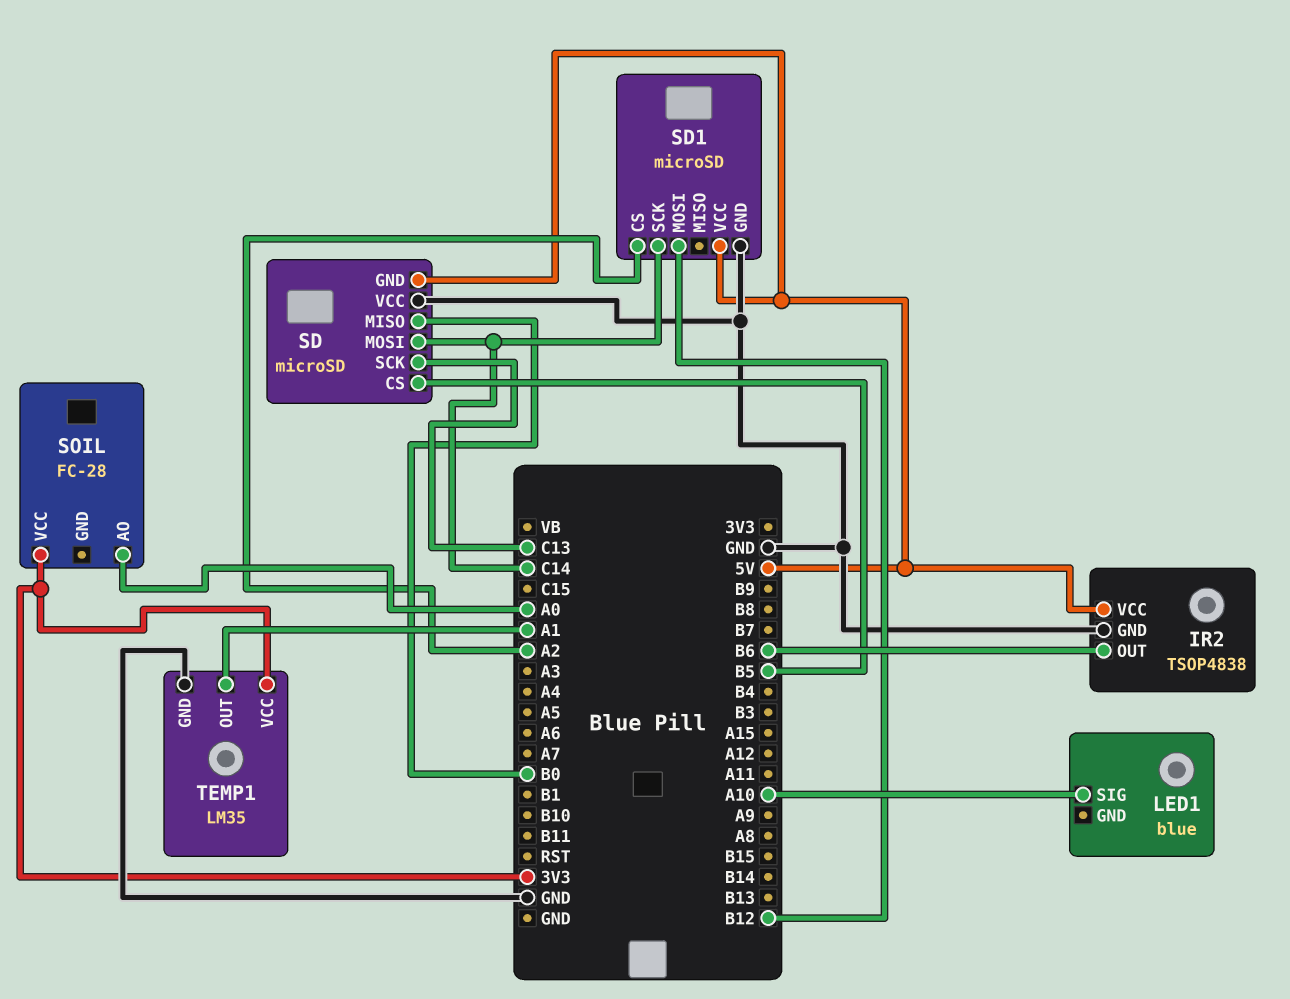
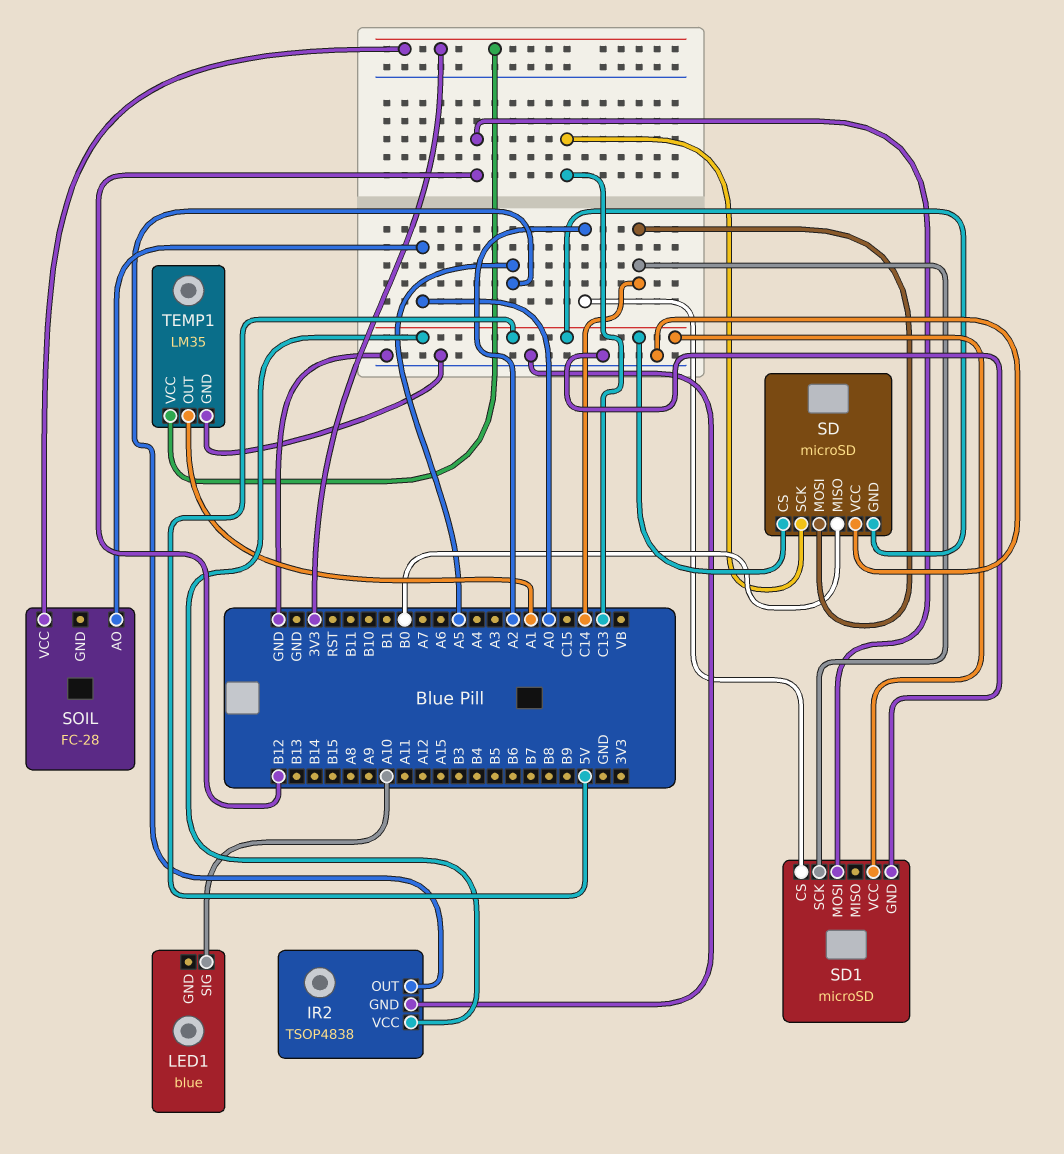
IR2 pin OUT: B6 -> A5
SD pin CS: B5 -> 5V

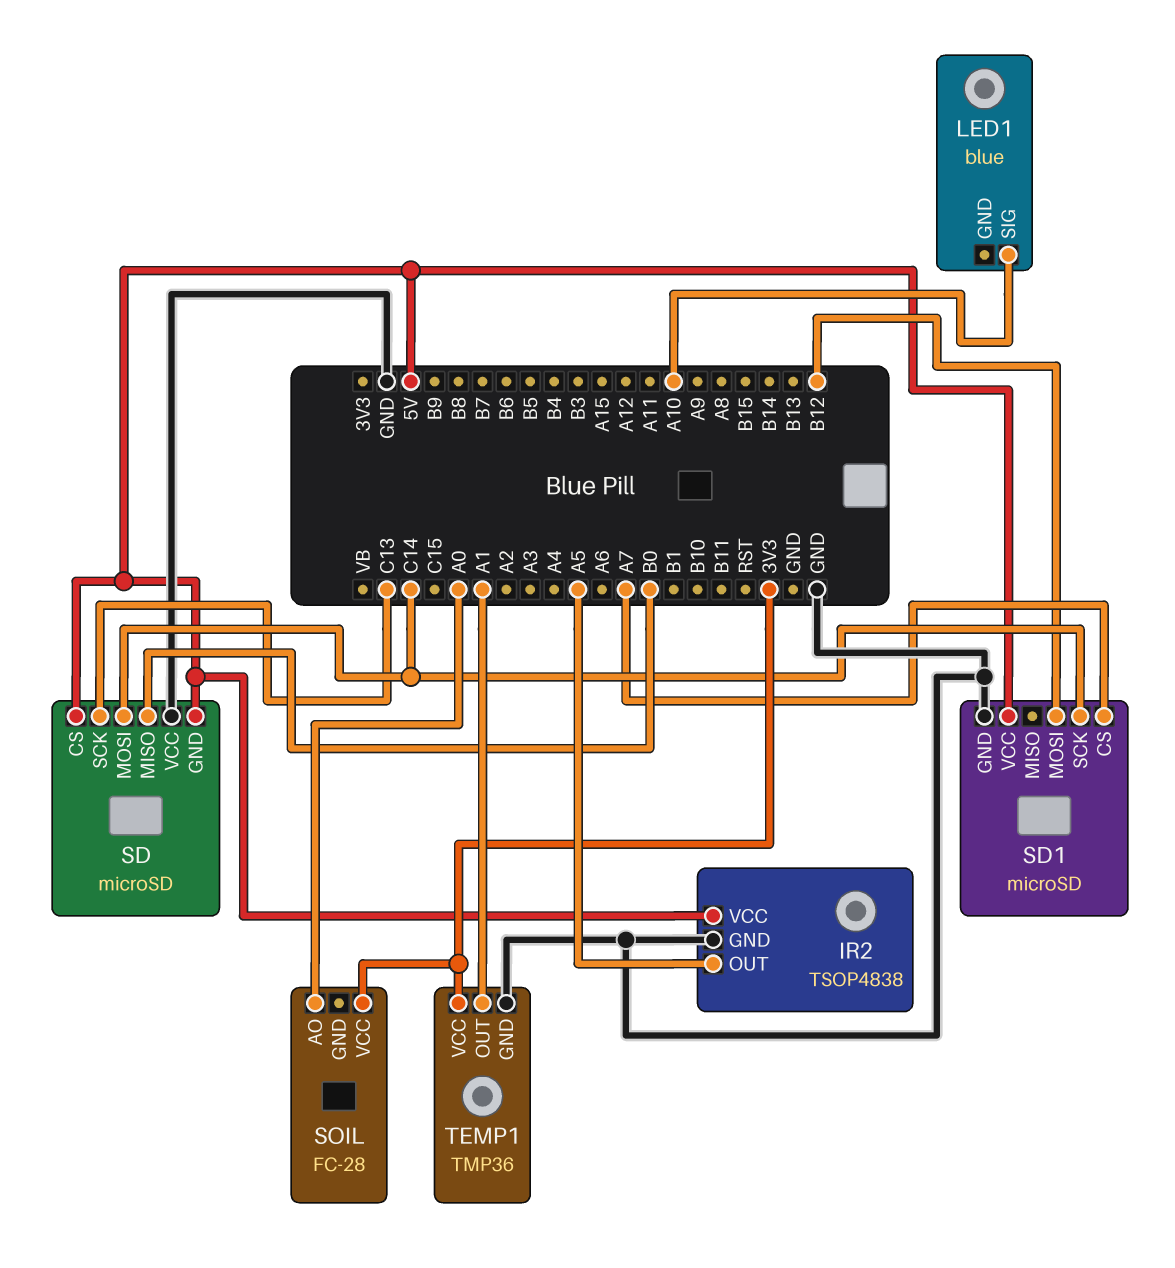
SD1 pin CS: A2 -> A7
TEMP1: LM35 -> TMP36

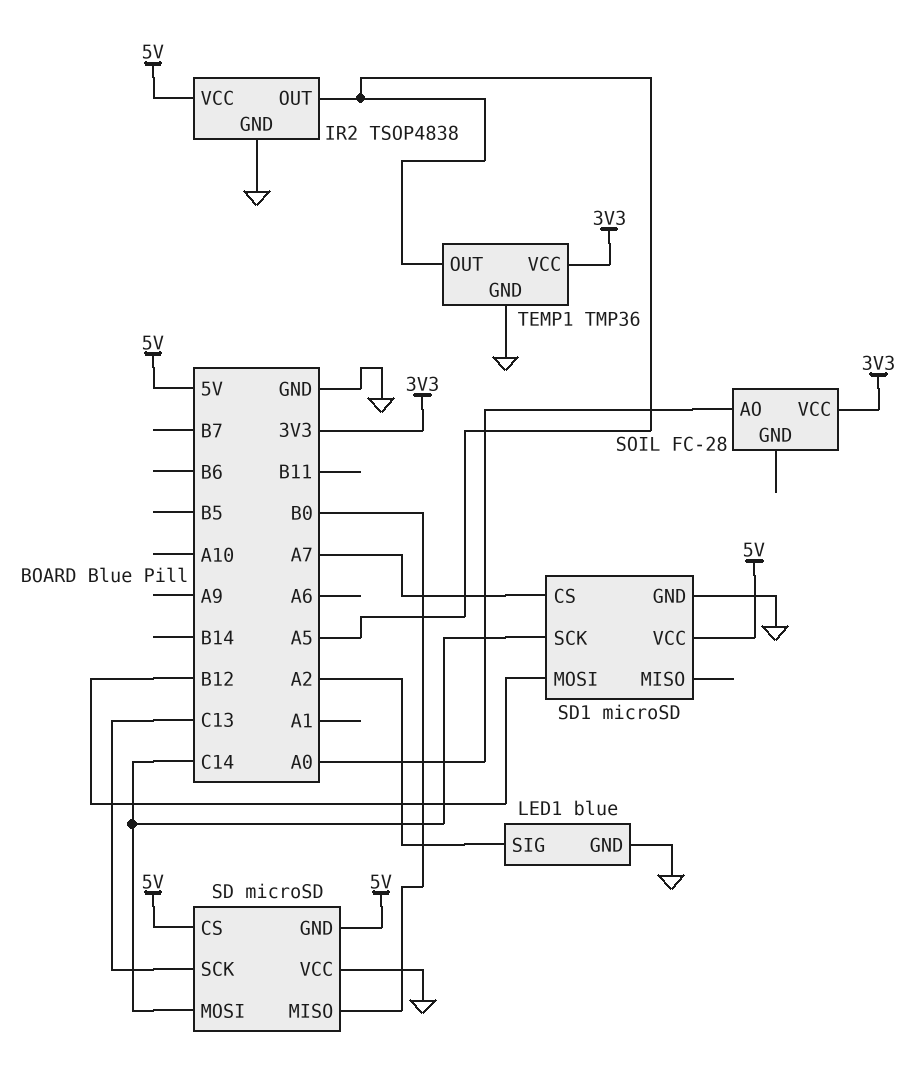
LED1 pin GND: none -> GND
LED1 pin SIG: A10 -> A2
TEMP1 pin OUT: A1 -> A5

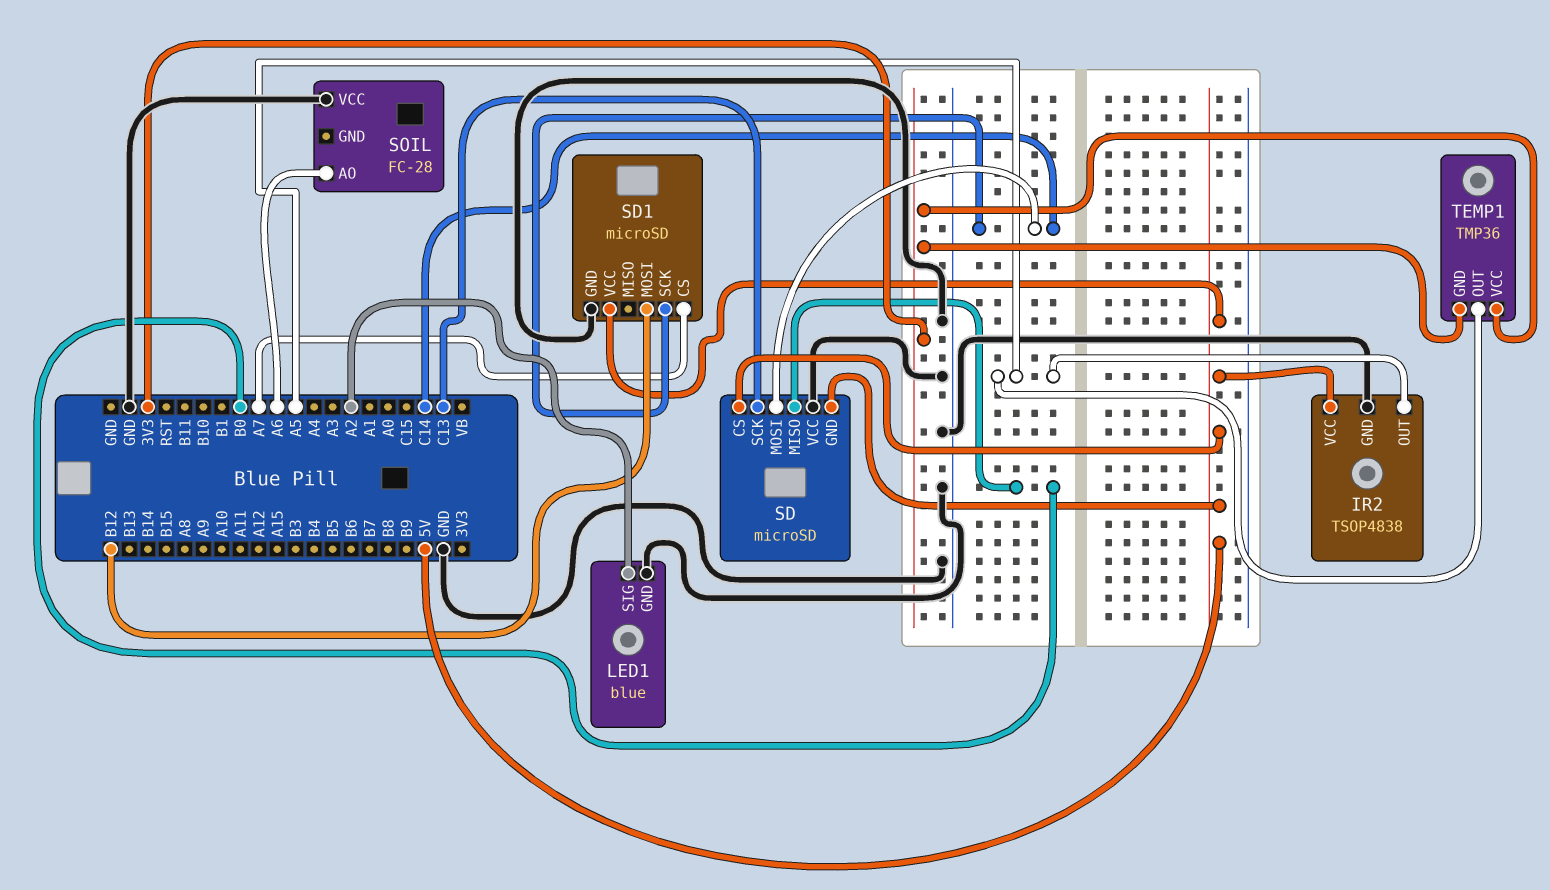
SOIL pin AO: A0 -> A6
SOIL pin VCC: 3V3 -> GND
TEMP1 pin GND: GND -> 3V3

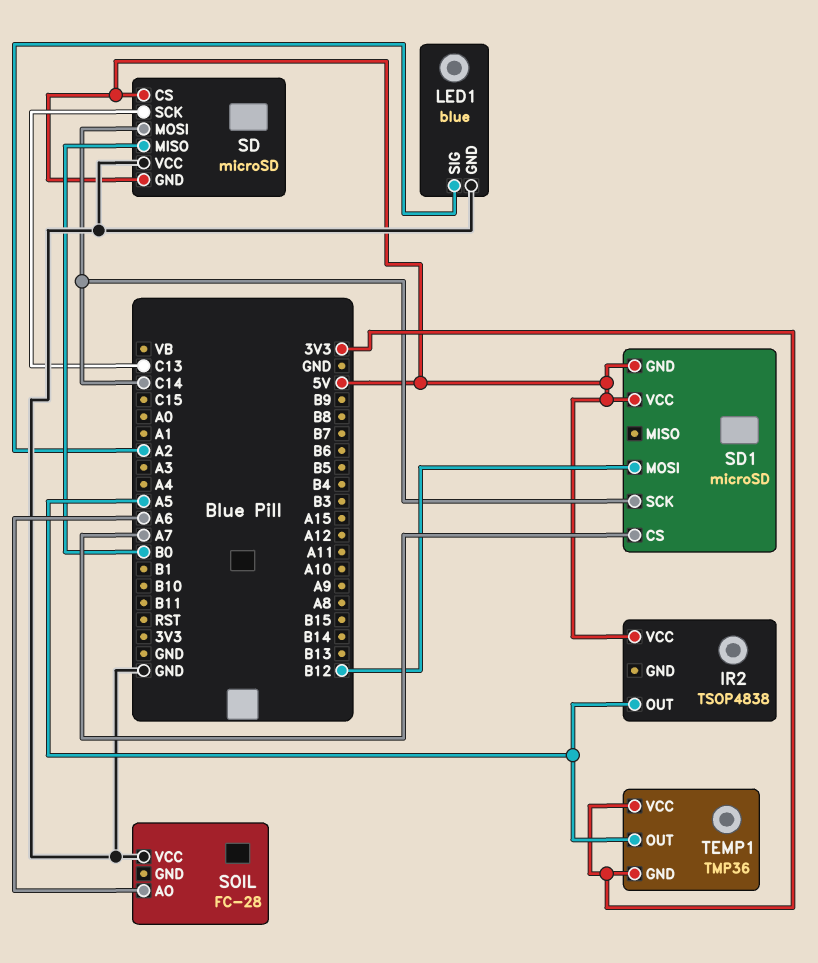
IR2 pin GND: GND -> none
SD1 pin GND: GND -> 5V

